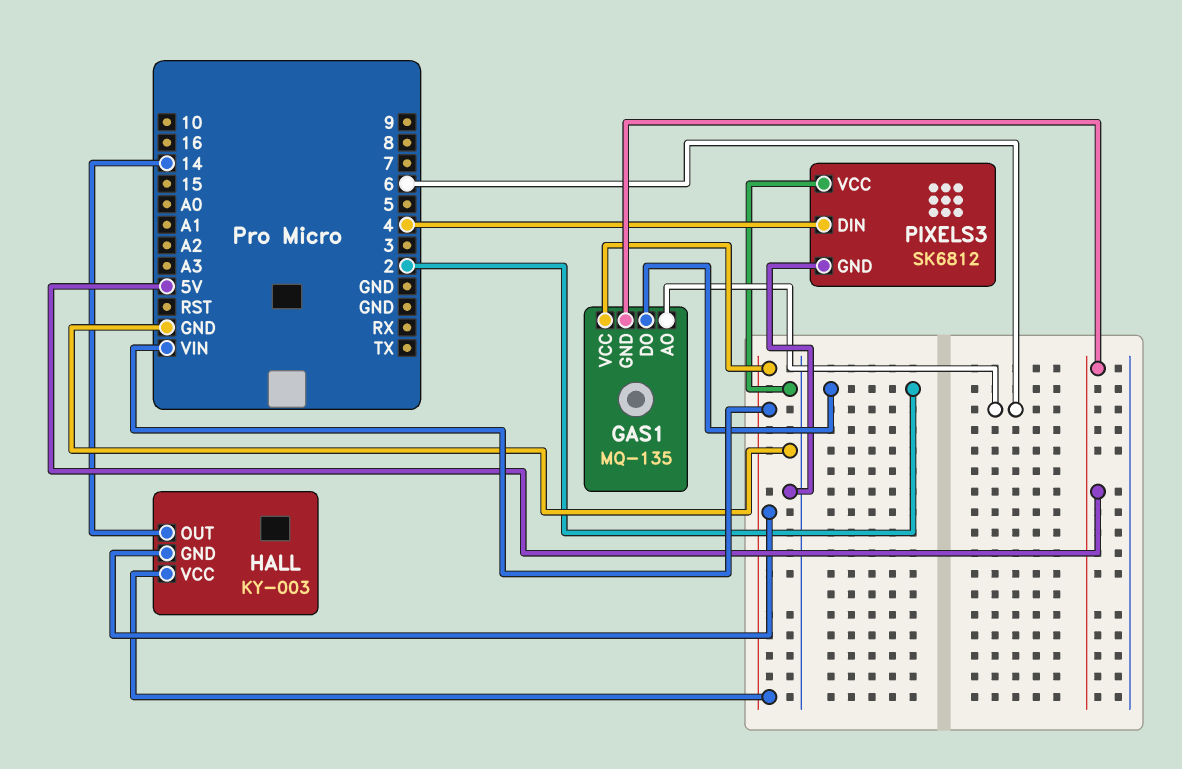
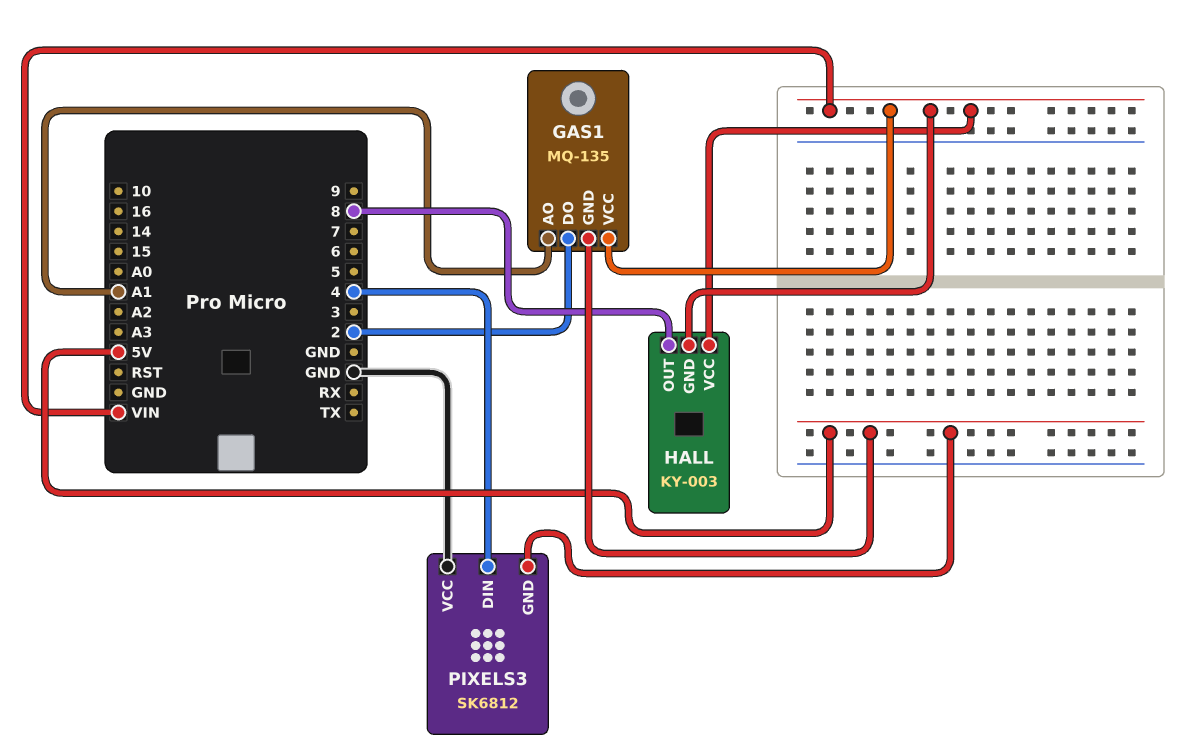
GAS1 pin AO: 6 -> A1
HALL pin OUT: 14 -> 8
PIXELS3 pin GND: GND -> 5V

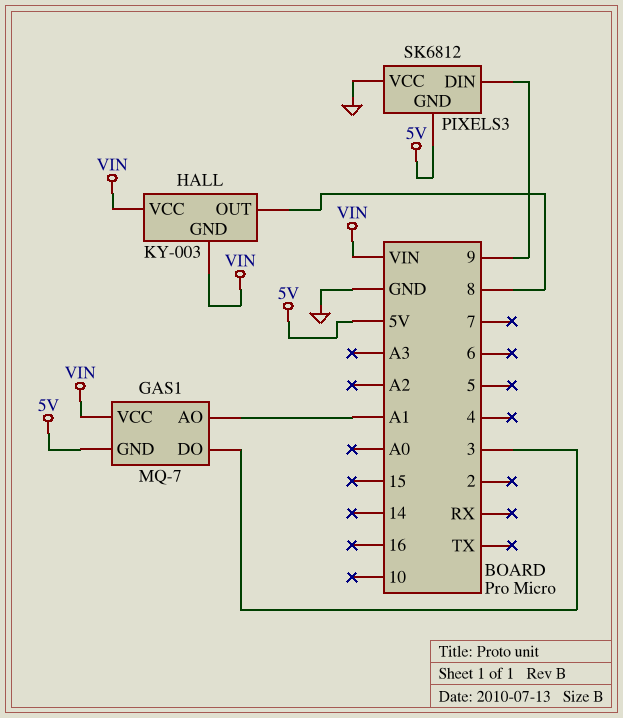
GAS1: MQ-135 -> MQ-7
GAS1 pin DO: 2 -> 3
PIXELS3 pin DIN: 4 -> 9

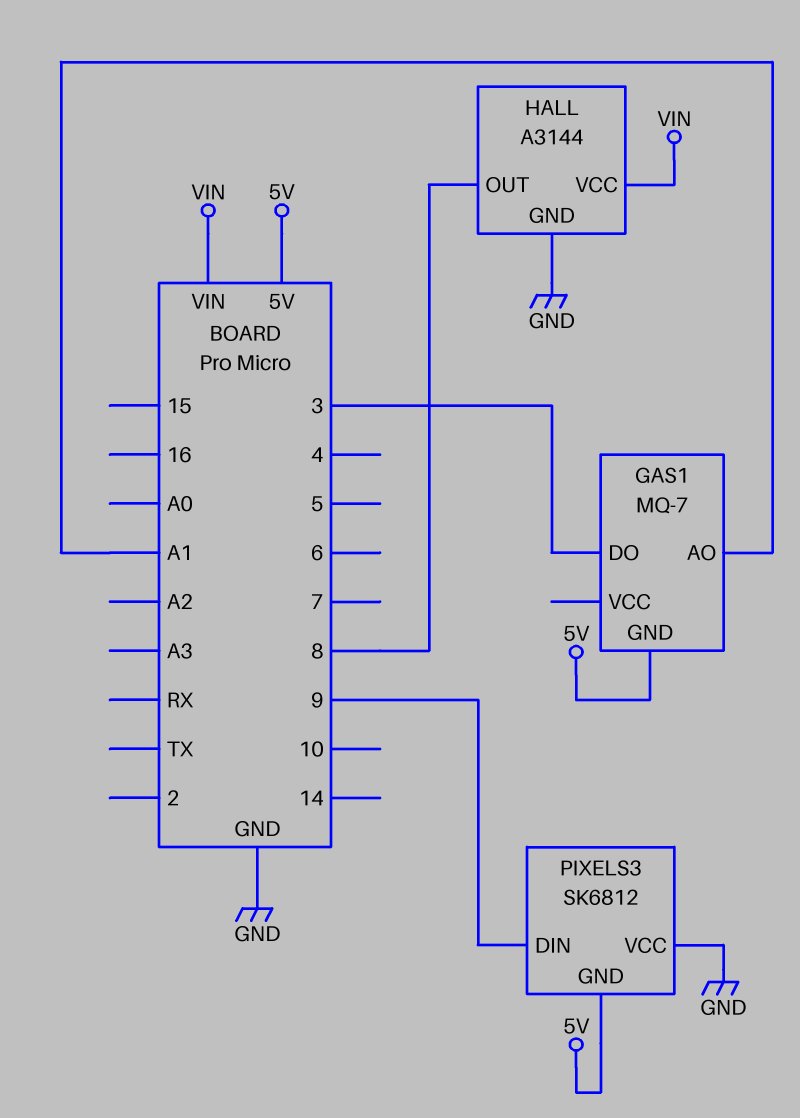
GAS1 pin VCC: VIN -> none
HALL: KY-003 -> A3144
HALL pin GND: VIN -> GND

